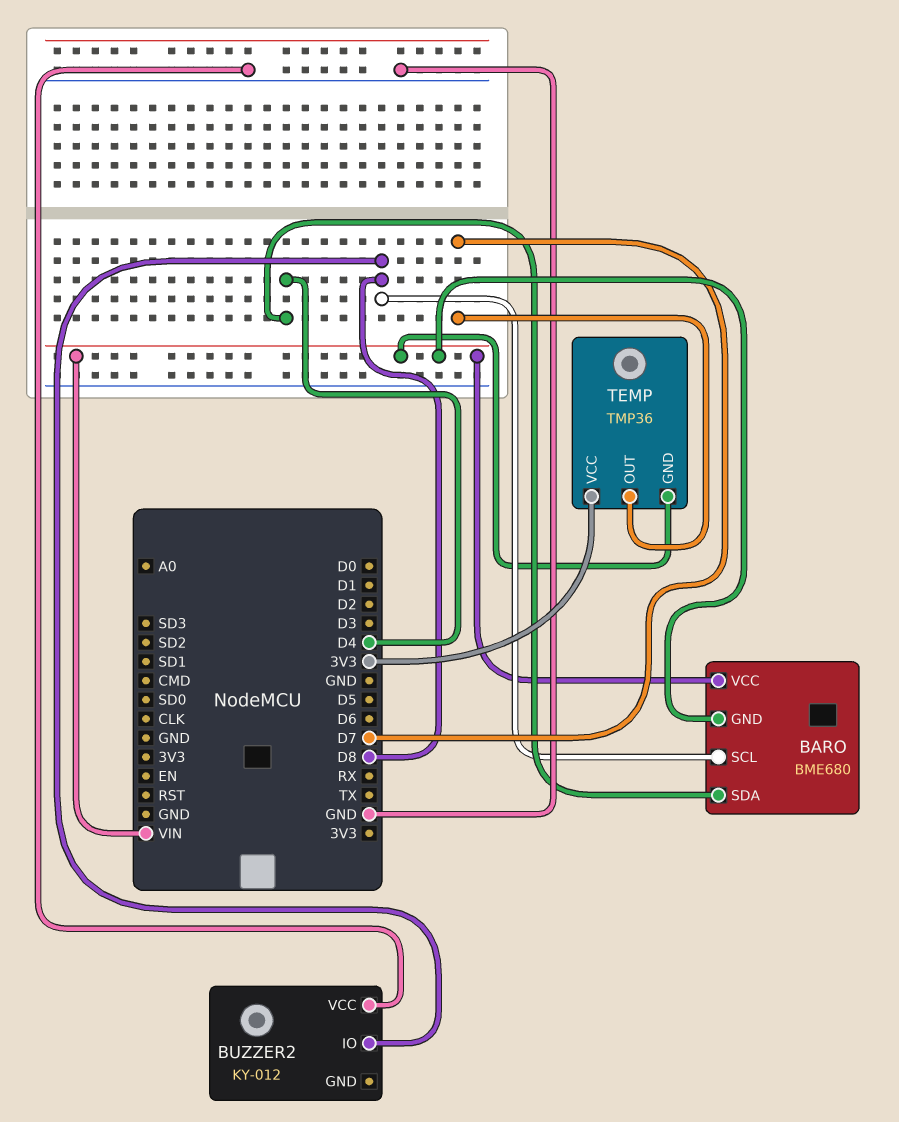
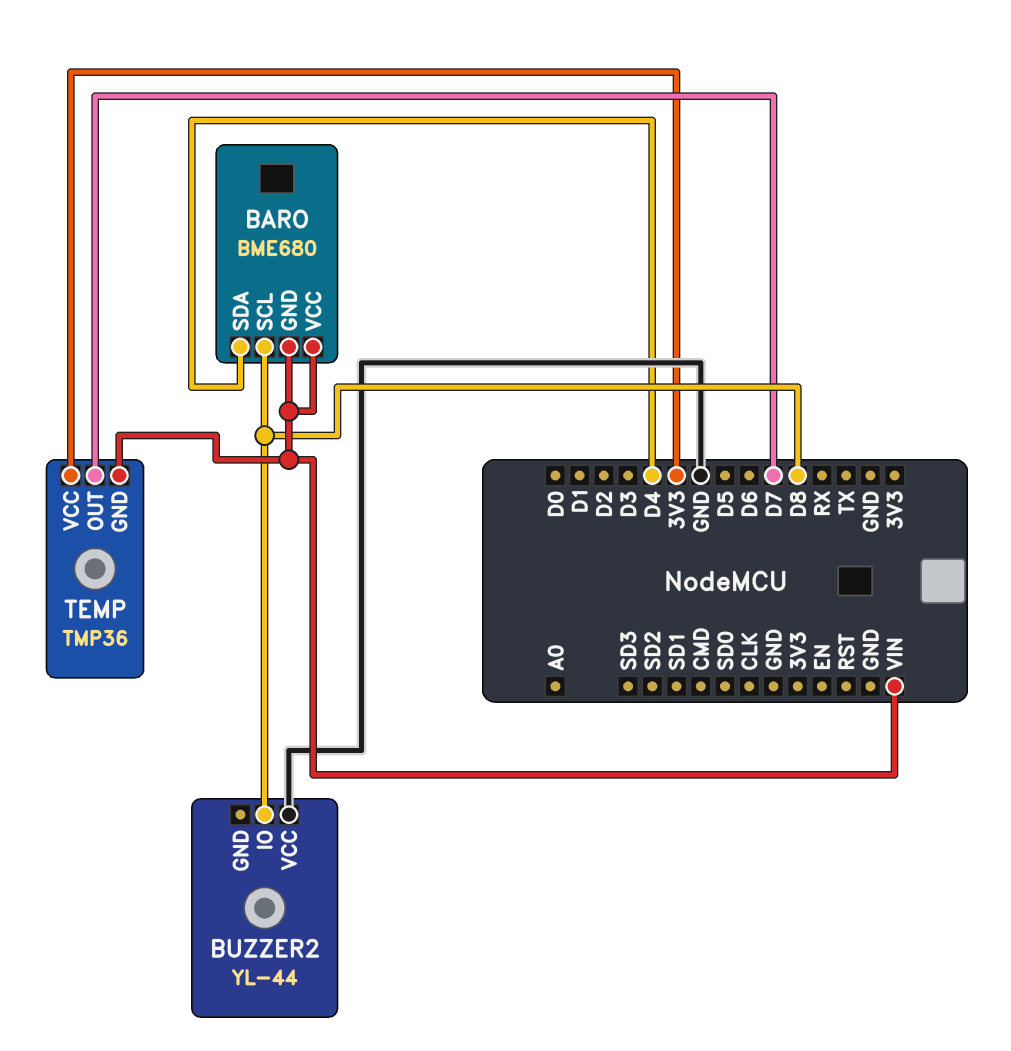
BUZZER2: KY-012 -> YL-44

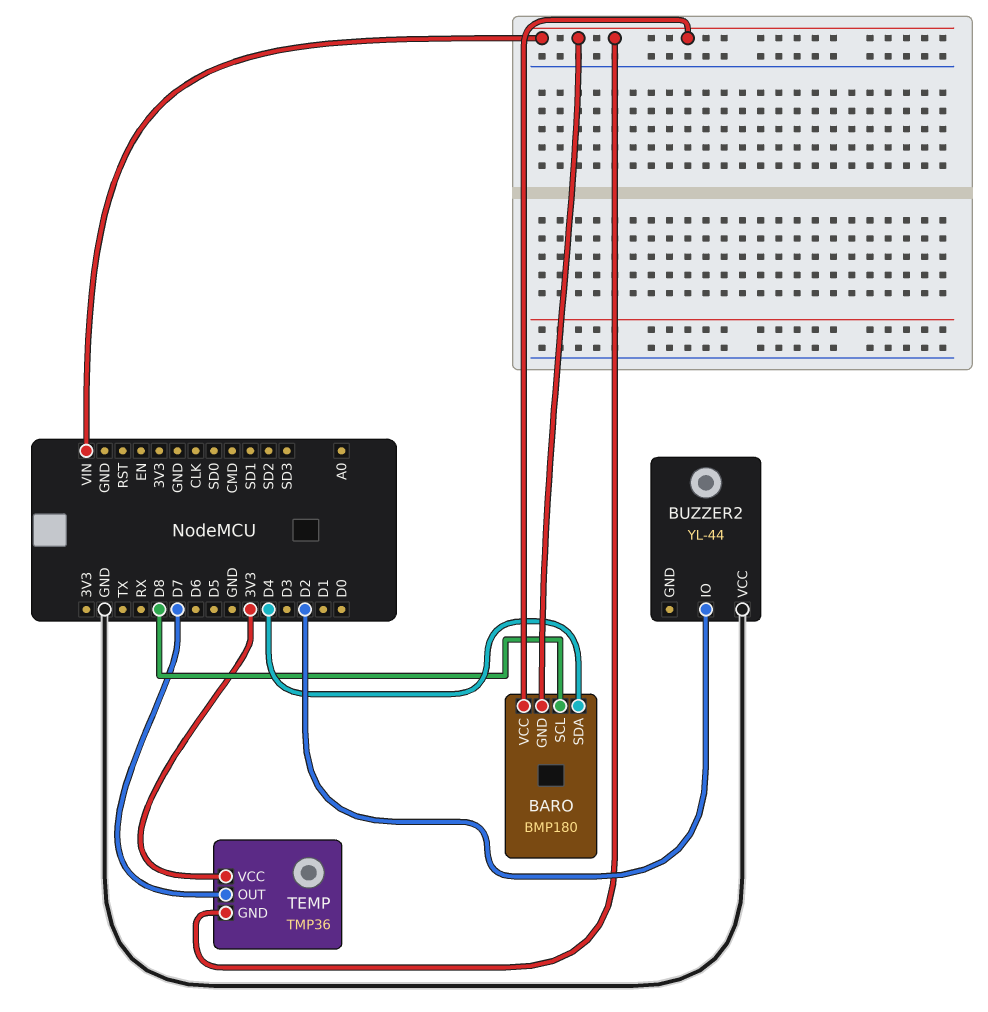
BARO: BME680 -> BMP180
BUZZER2 pin IO: D8 -> D2

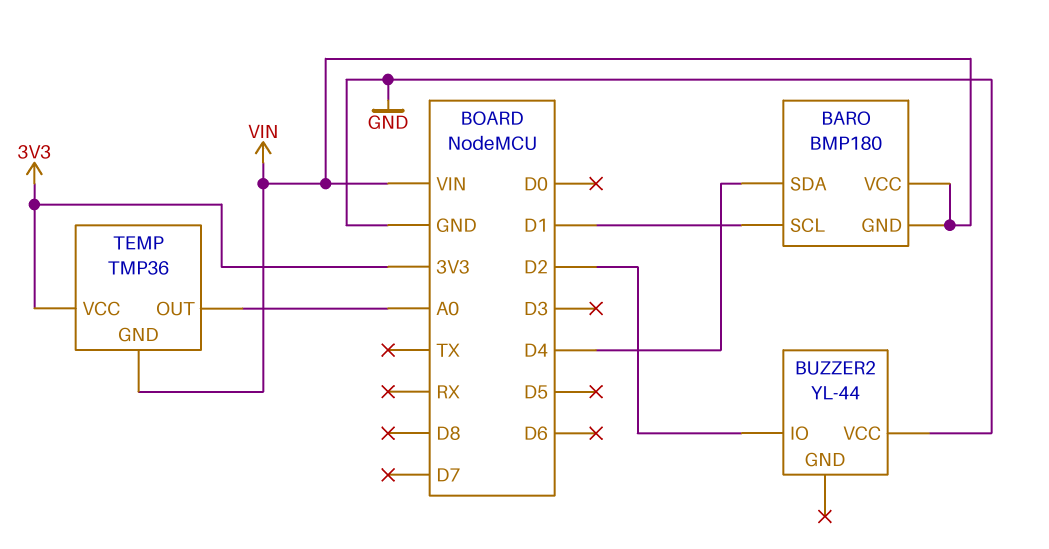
BARO pin SCL: D8 -> D1
TEMP pin OUT: D7 -> A0

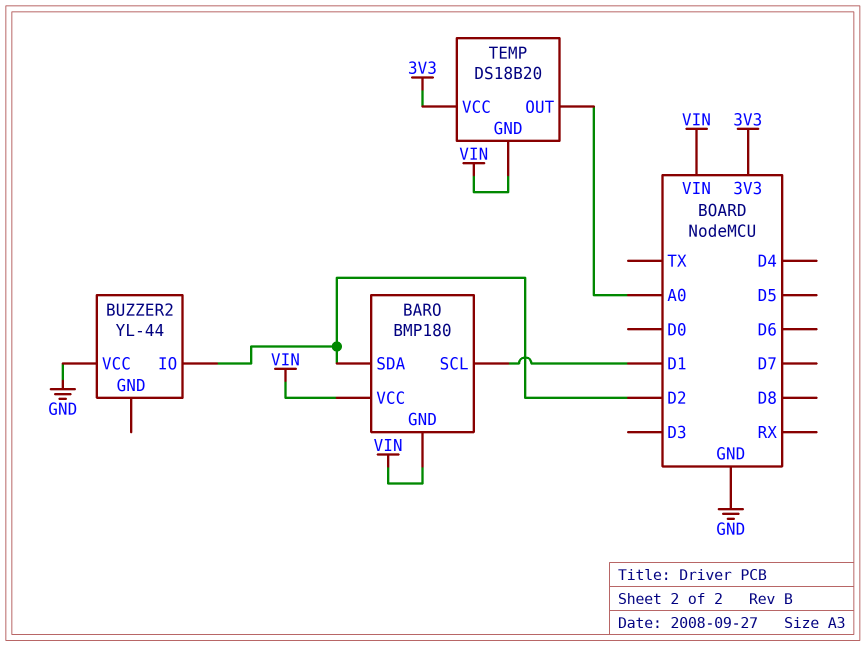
BARO pin SDA: D4 -> D2
TEMP: TMP36 -> DS18B20

